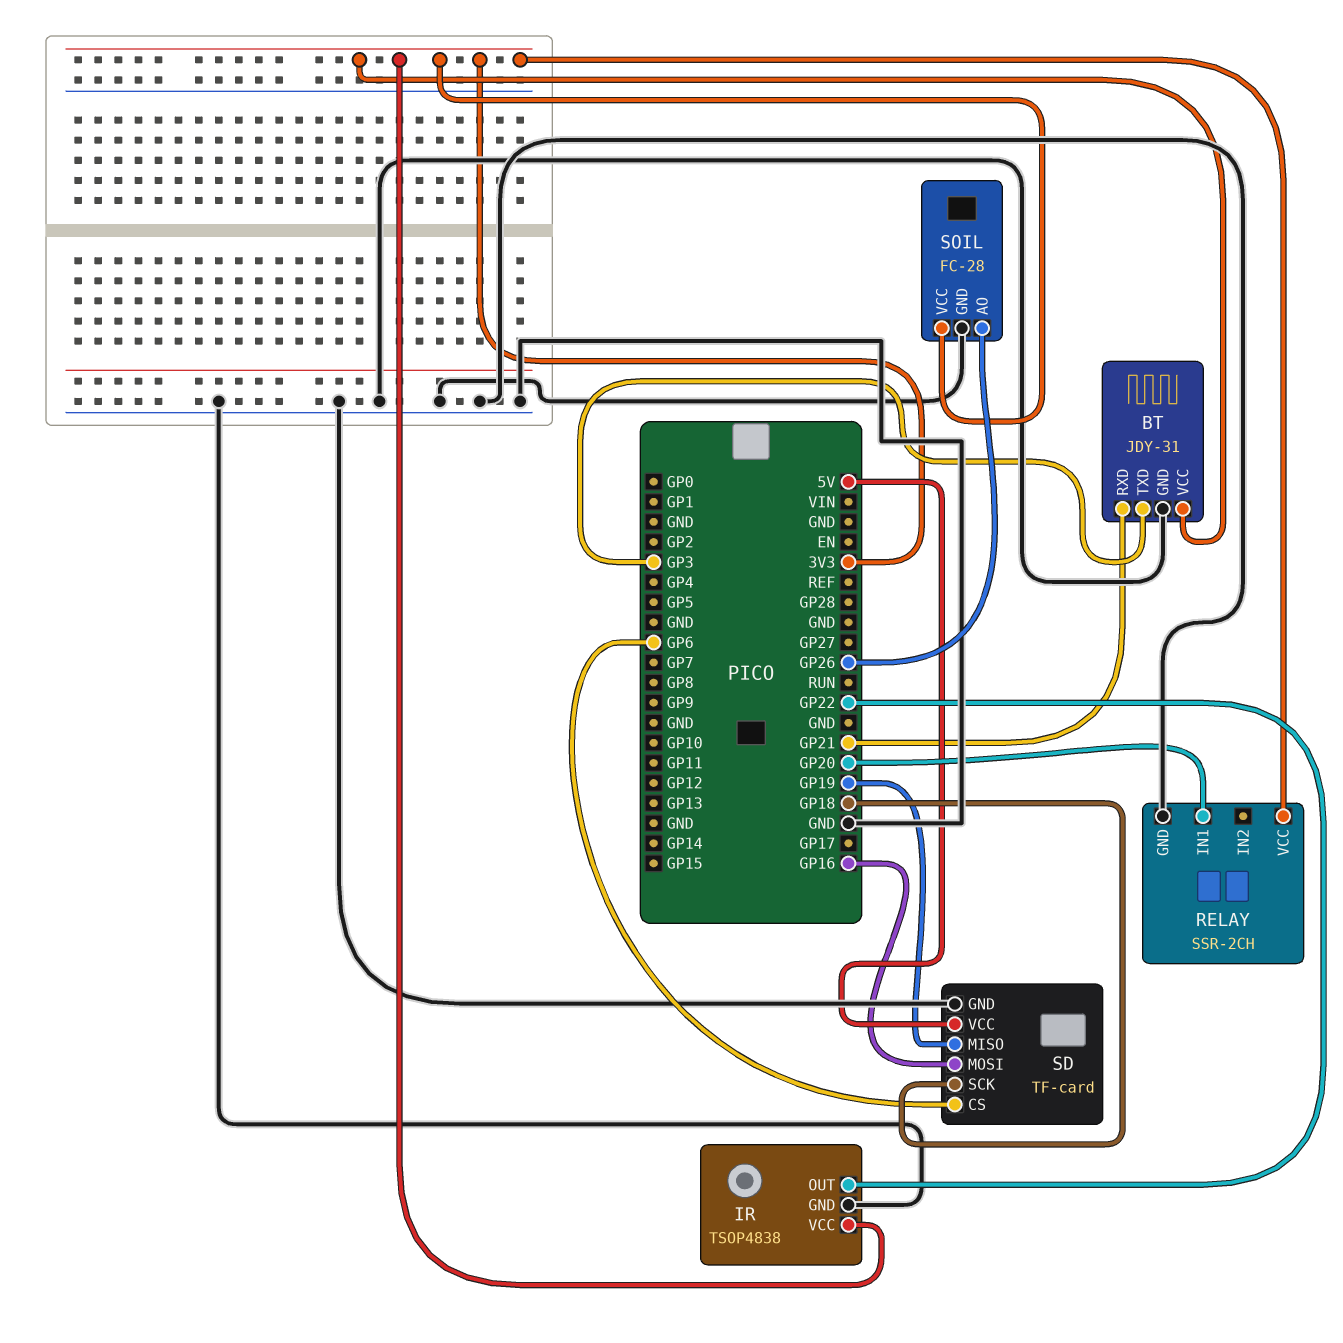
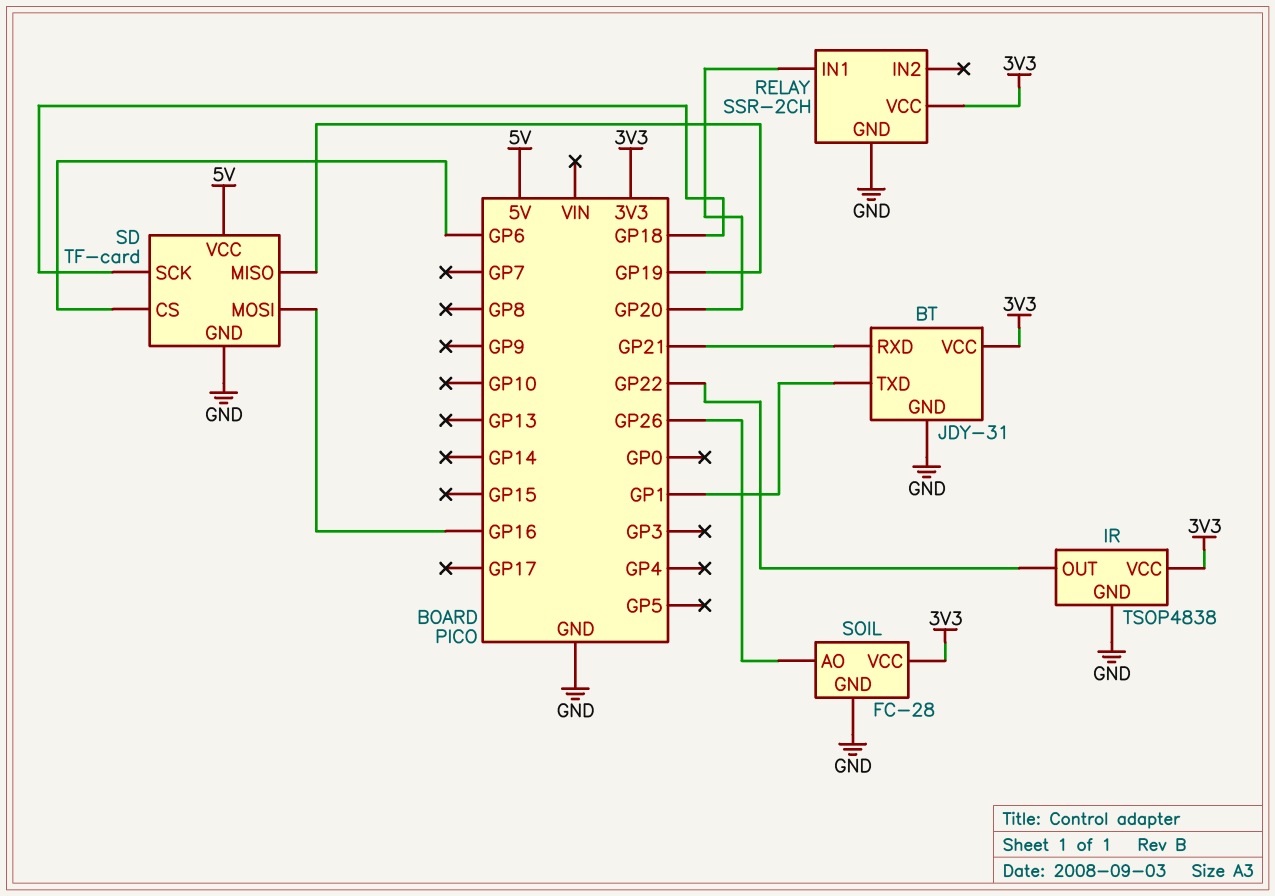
BT pin TXD: GP3 -> GP1

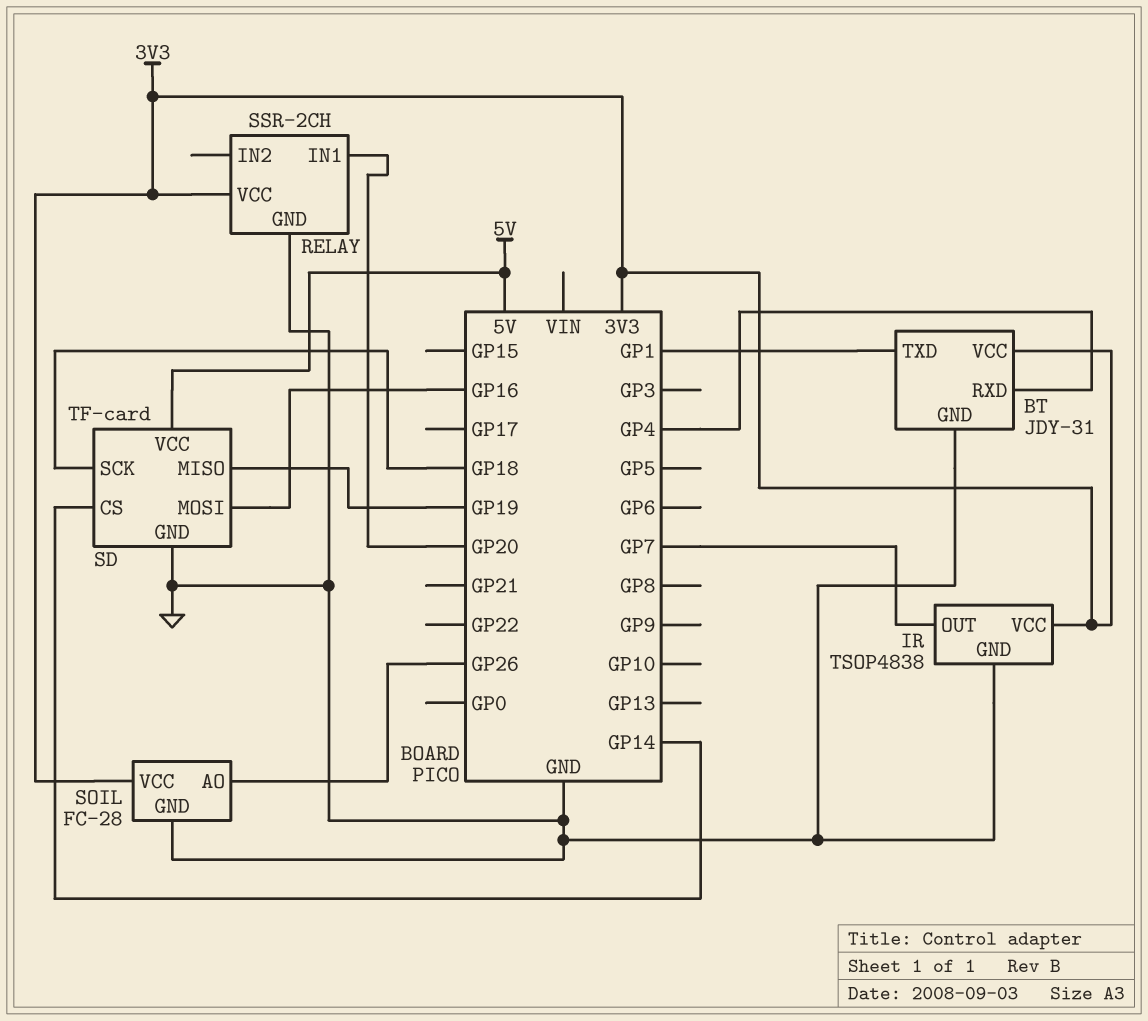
BT pin RXD: GP21 -> GP4
IR pin OUT: GP22 -> GP7
SD pin CS: GP6 -> GP14

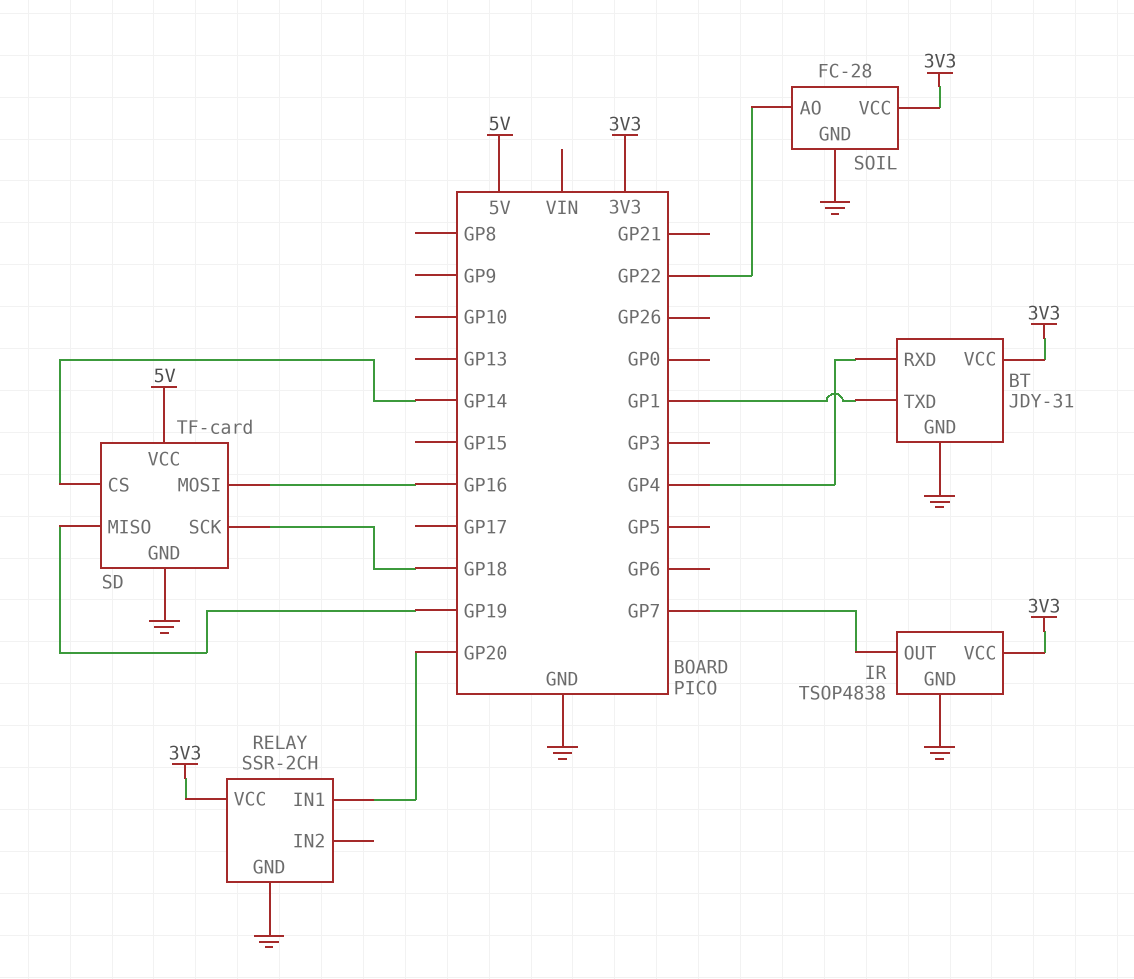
SOIL pin AO: GP26 -> GP22

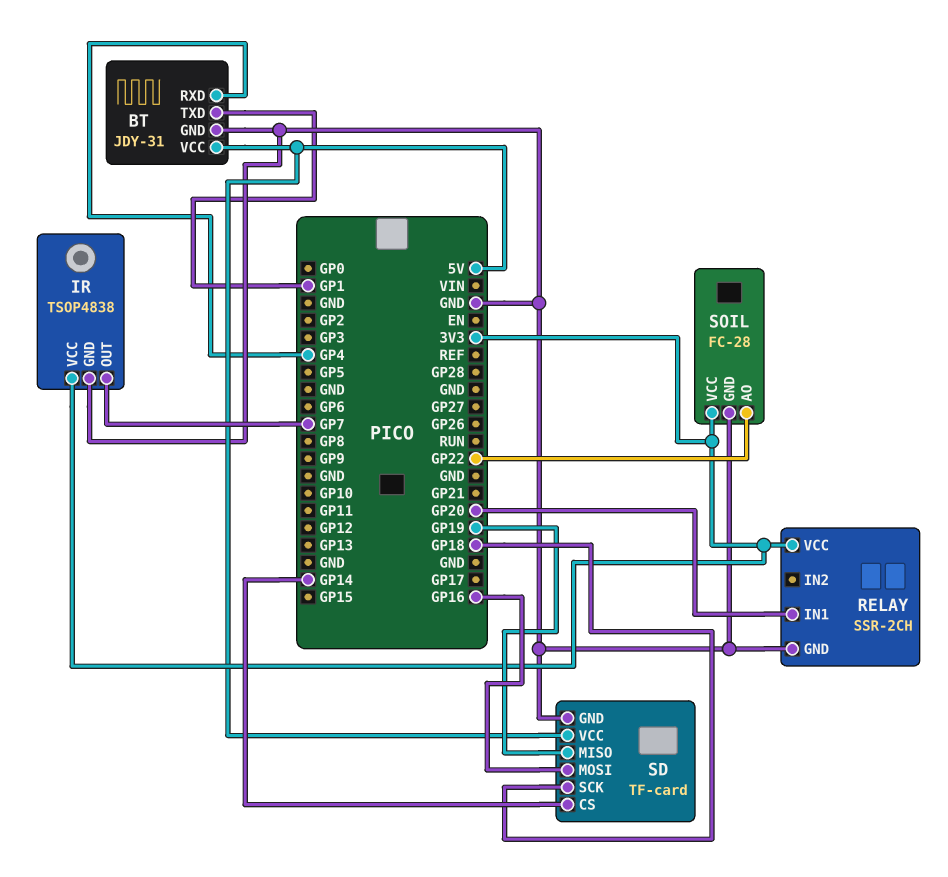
BT pin VCC: 3V3 -> 5V

